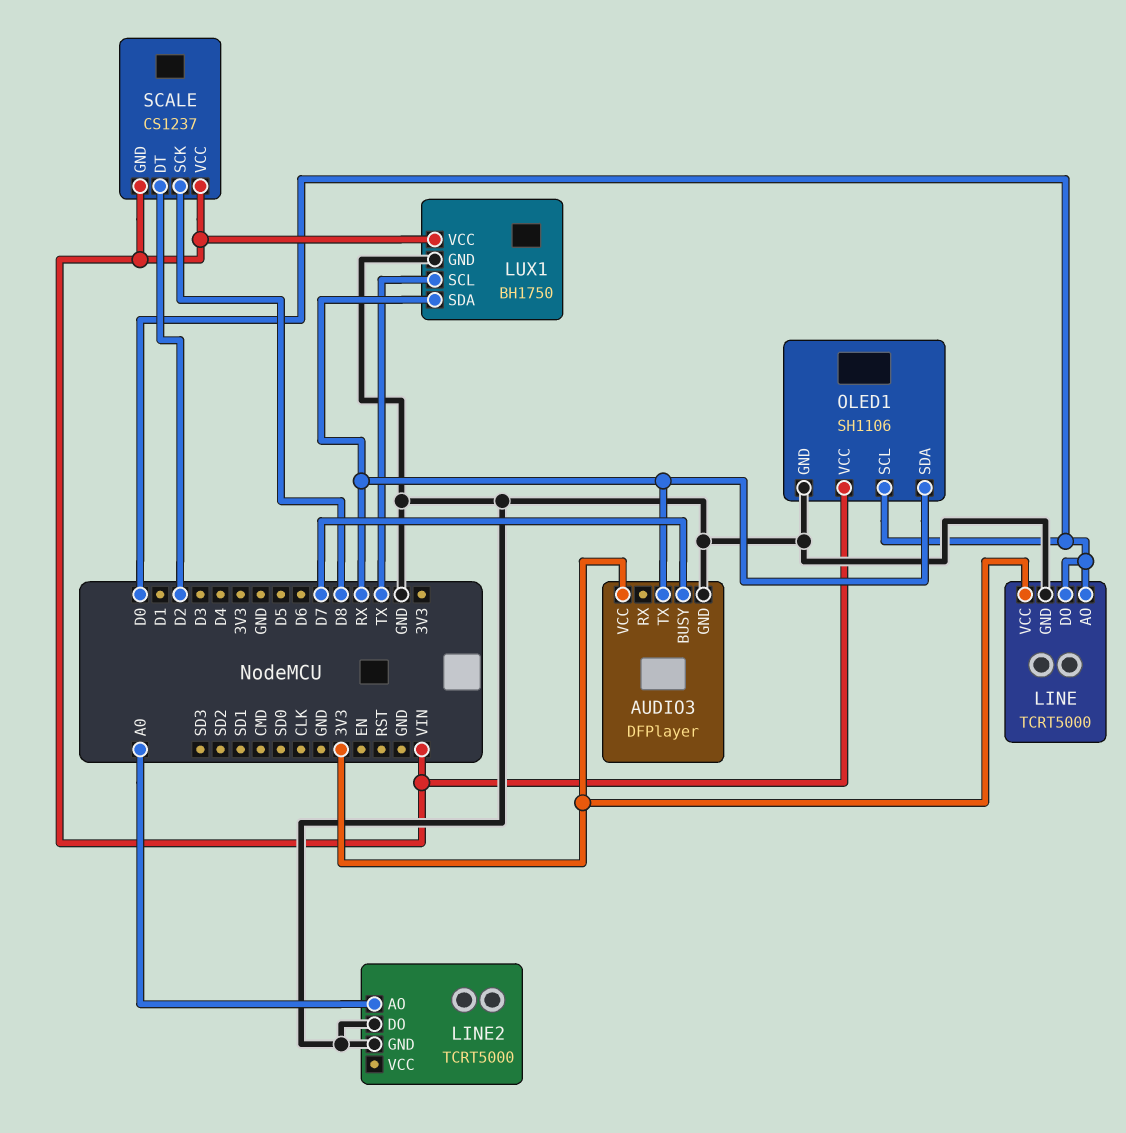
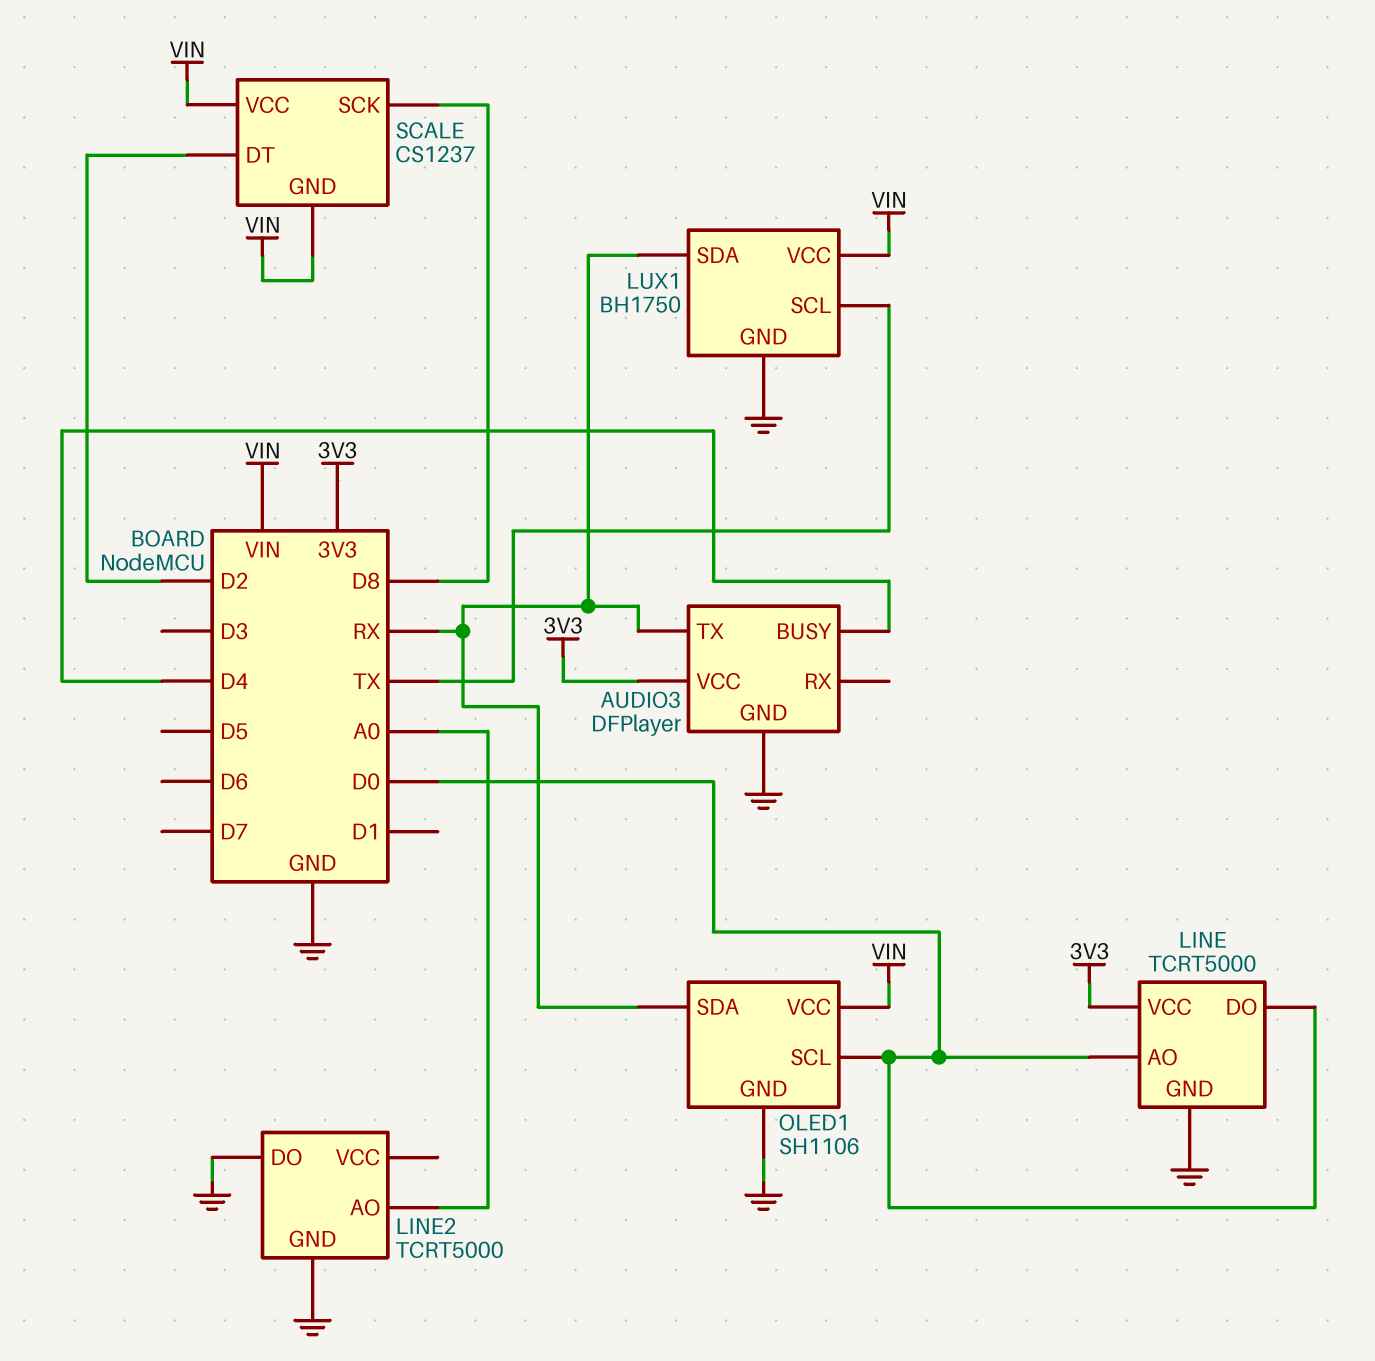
AUDIO3 pin BUSY: D7 -> D4

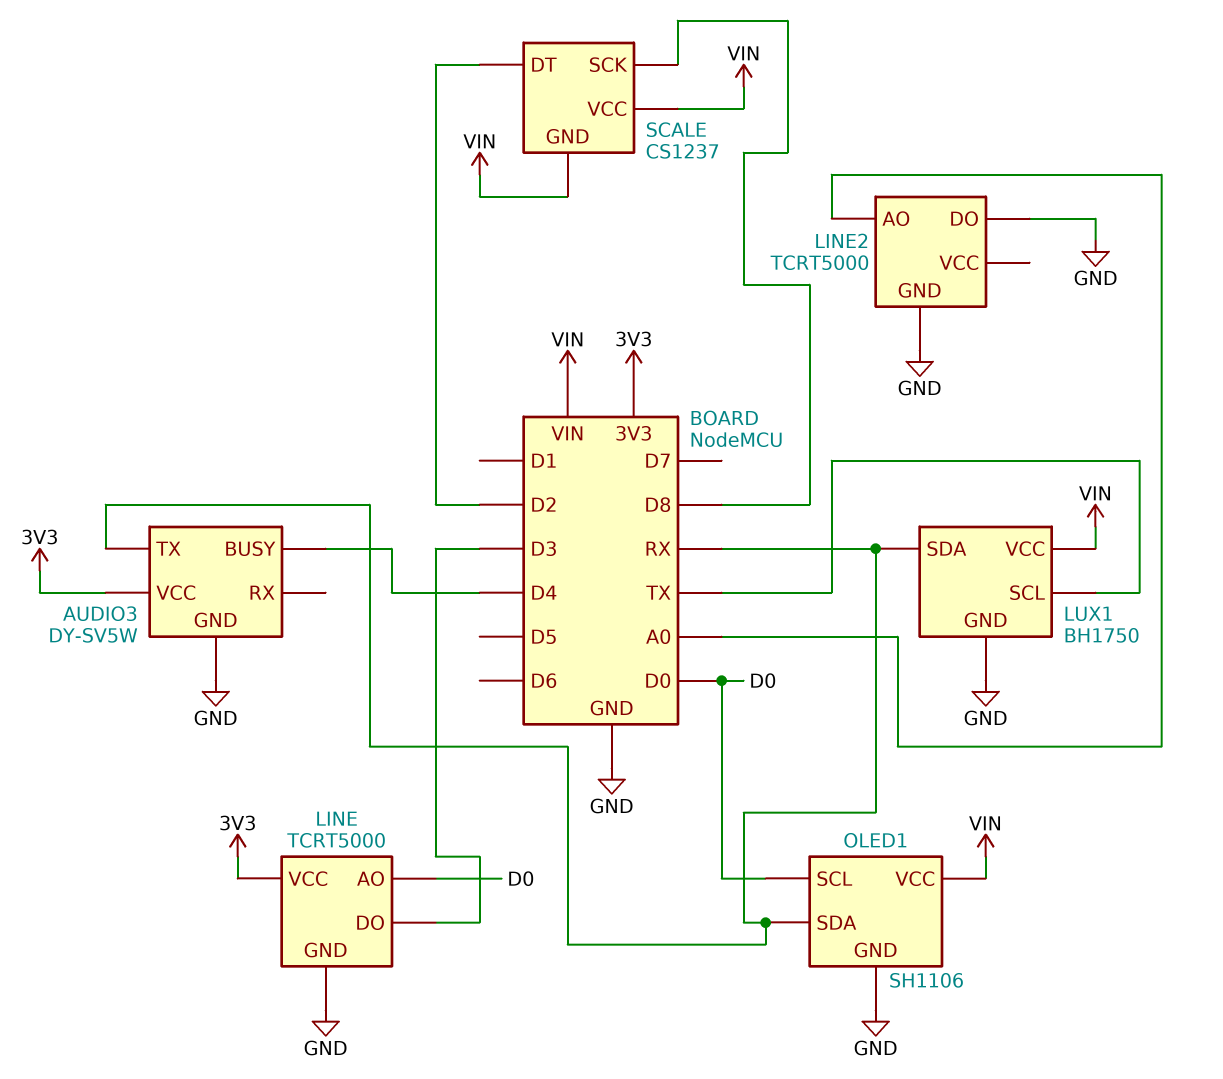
AUDIO3: DFPlayer -> DY-SV5W
LINE pin DO: D0 -> D3

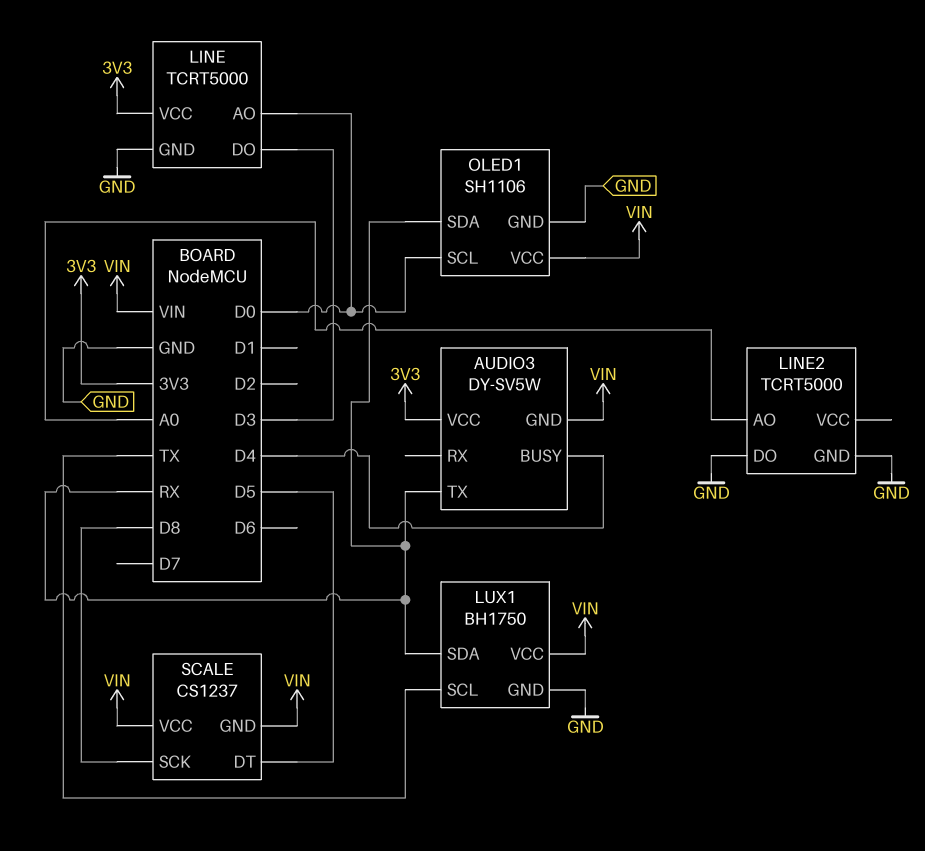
AUDIO3 pin GND: GND -> VIN
SCALE pin DT: D2 -> D5

